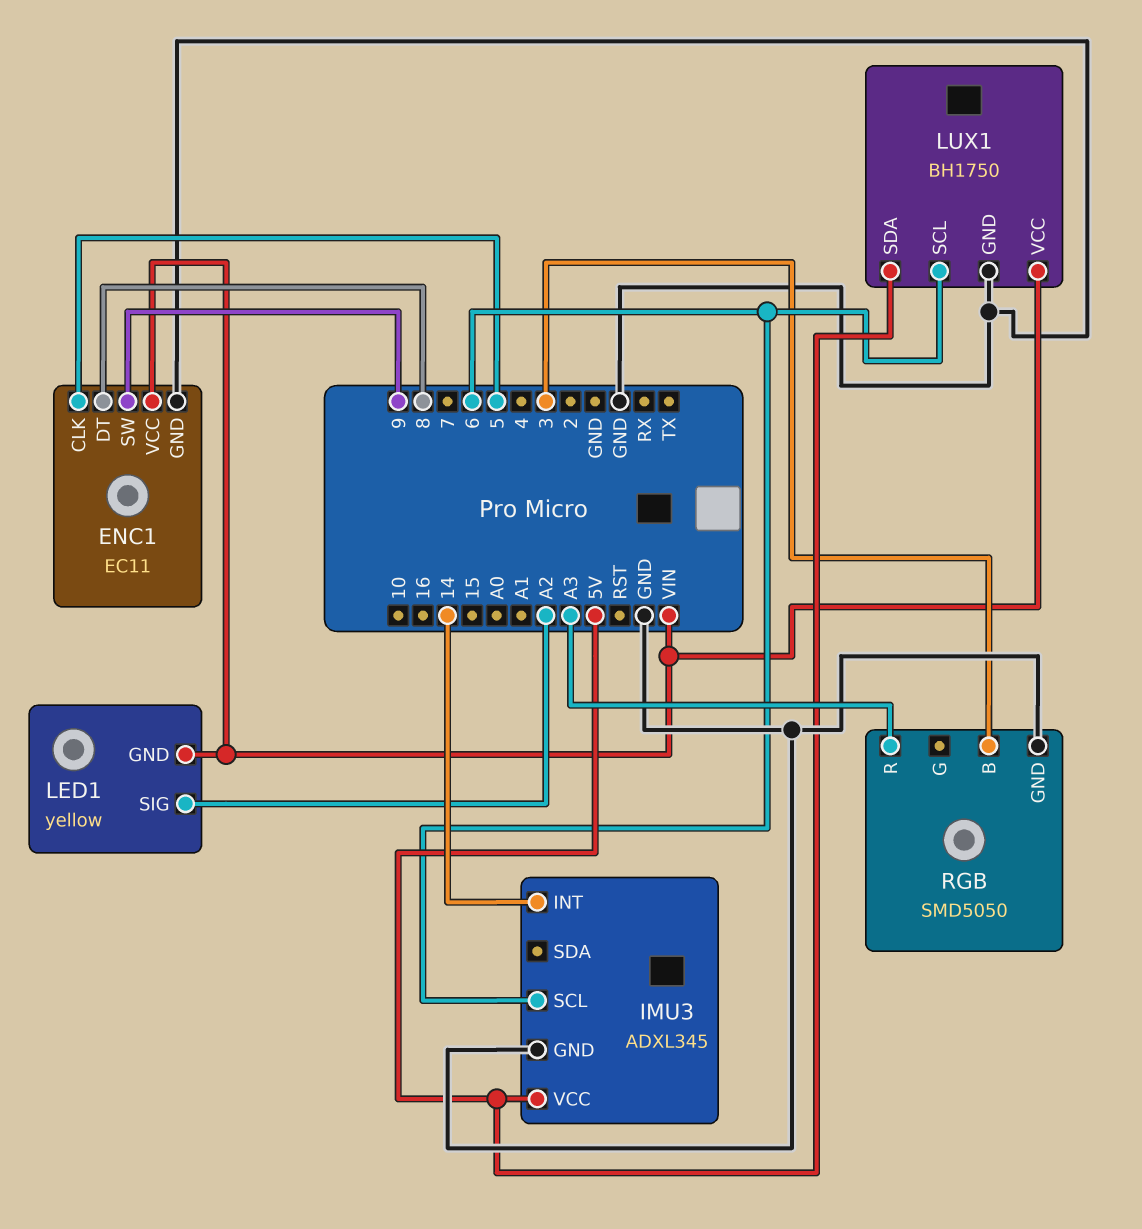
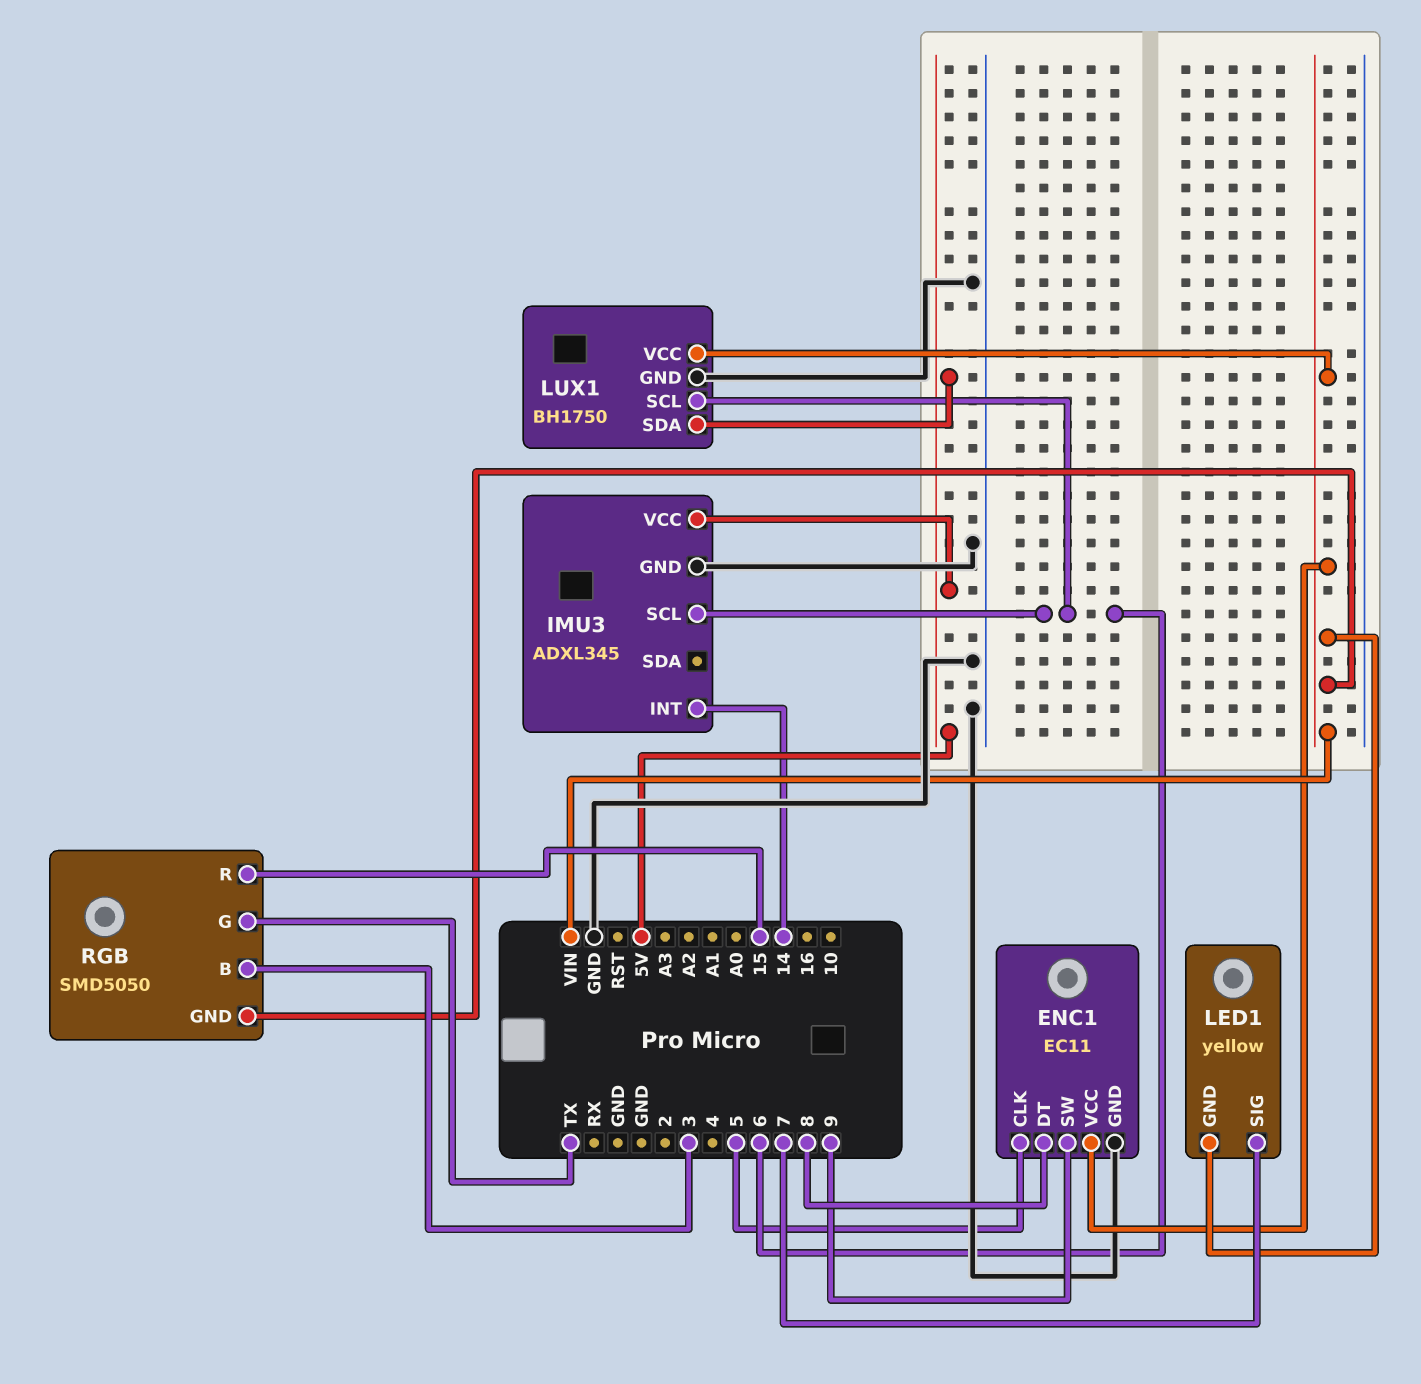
LED1 pin SIG: A2 -> 7
RGB pin G: none -> TX
RGB pin GND: GND -> VIN
RGB pin R: A3 -> 15

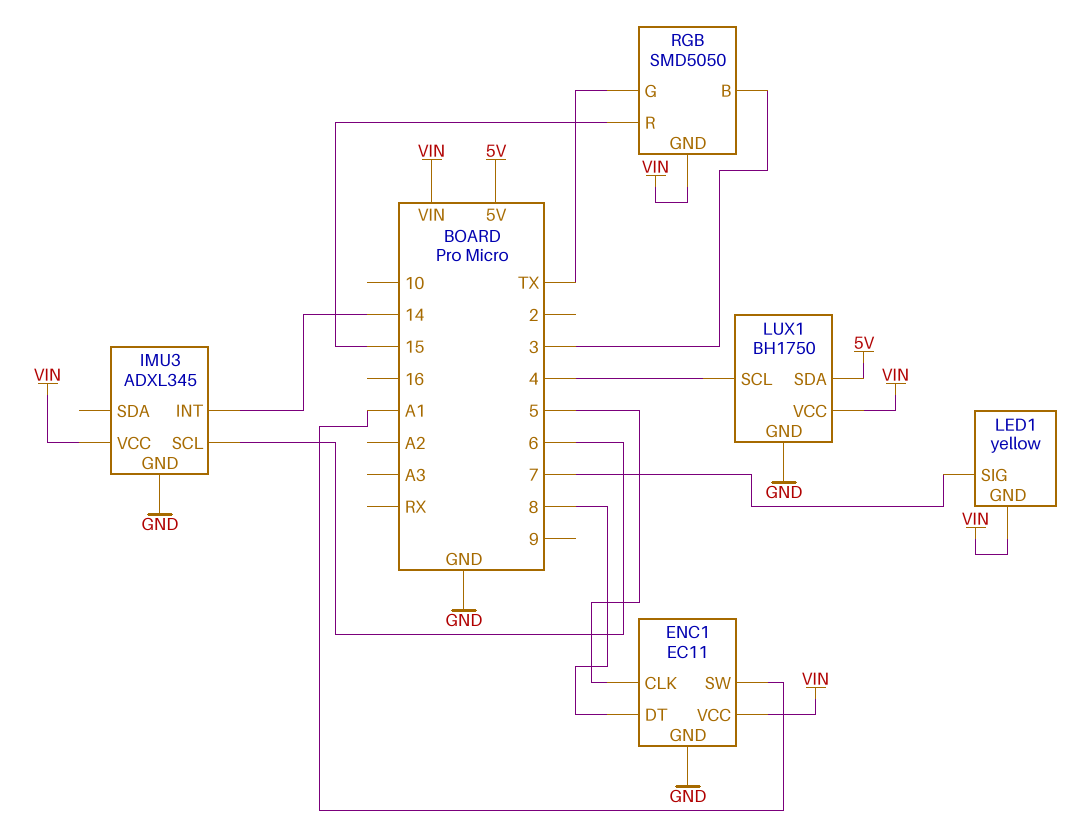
ENC1 pin SW: 9 -> A1
IMU3 pin VCC: 5V -> VIN
LUX1 pin SCL: 6 -> 4

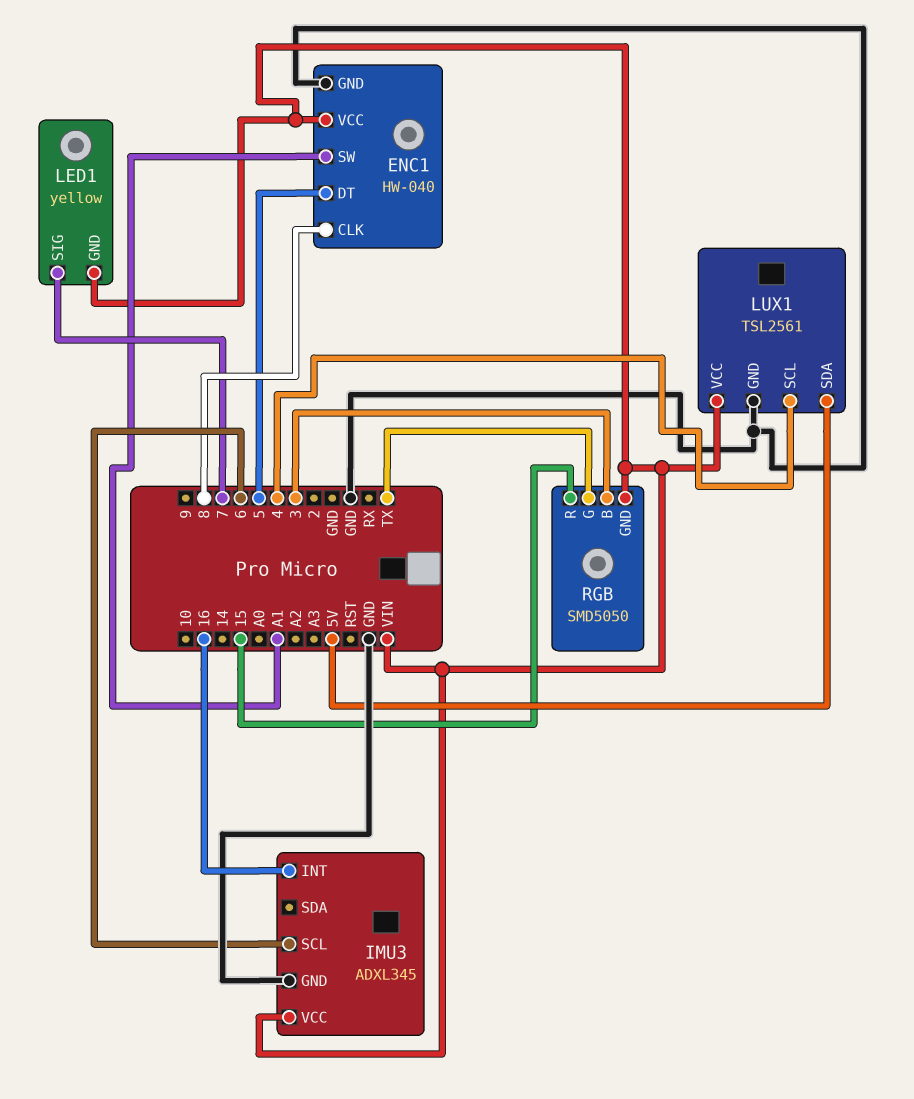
ENC1: EC11 -> HW-040
ENC1 pin CLK: 5 -> 8
ENC1 pin DT: 8 -> 5
IMU3 pin INT: 14 -> 16
LUX1: BH1750 -> TSL2561

